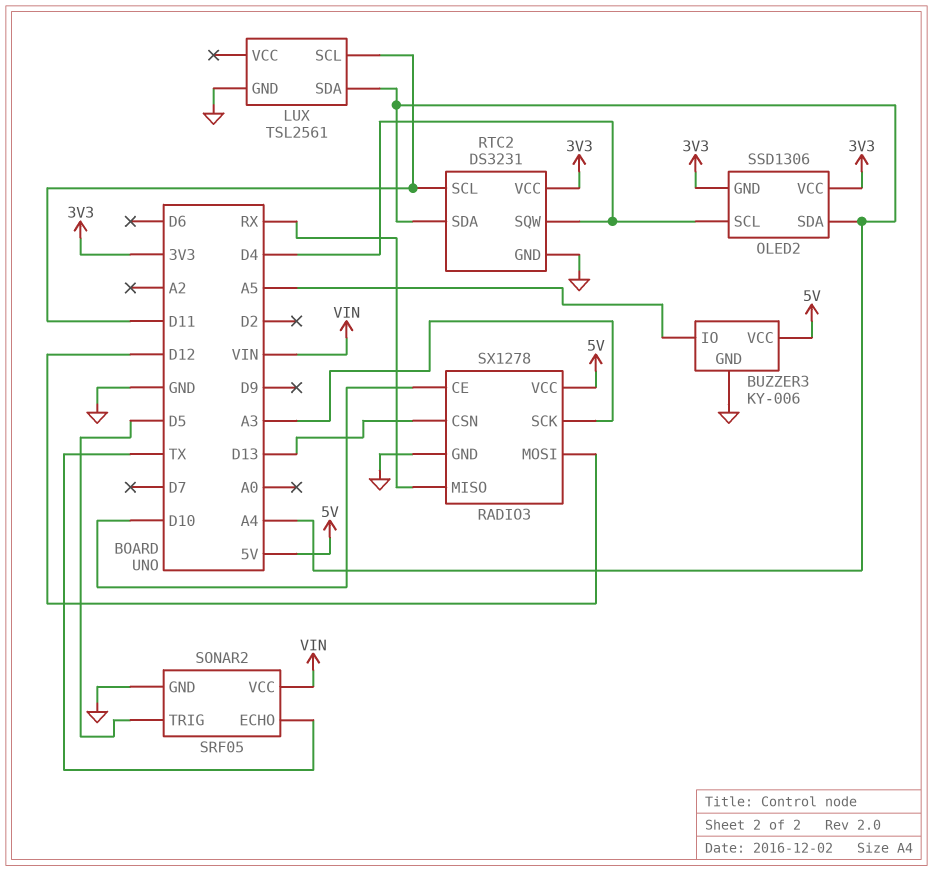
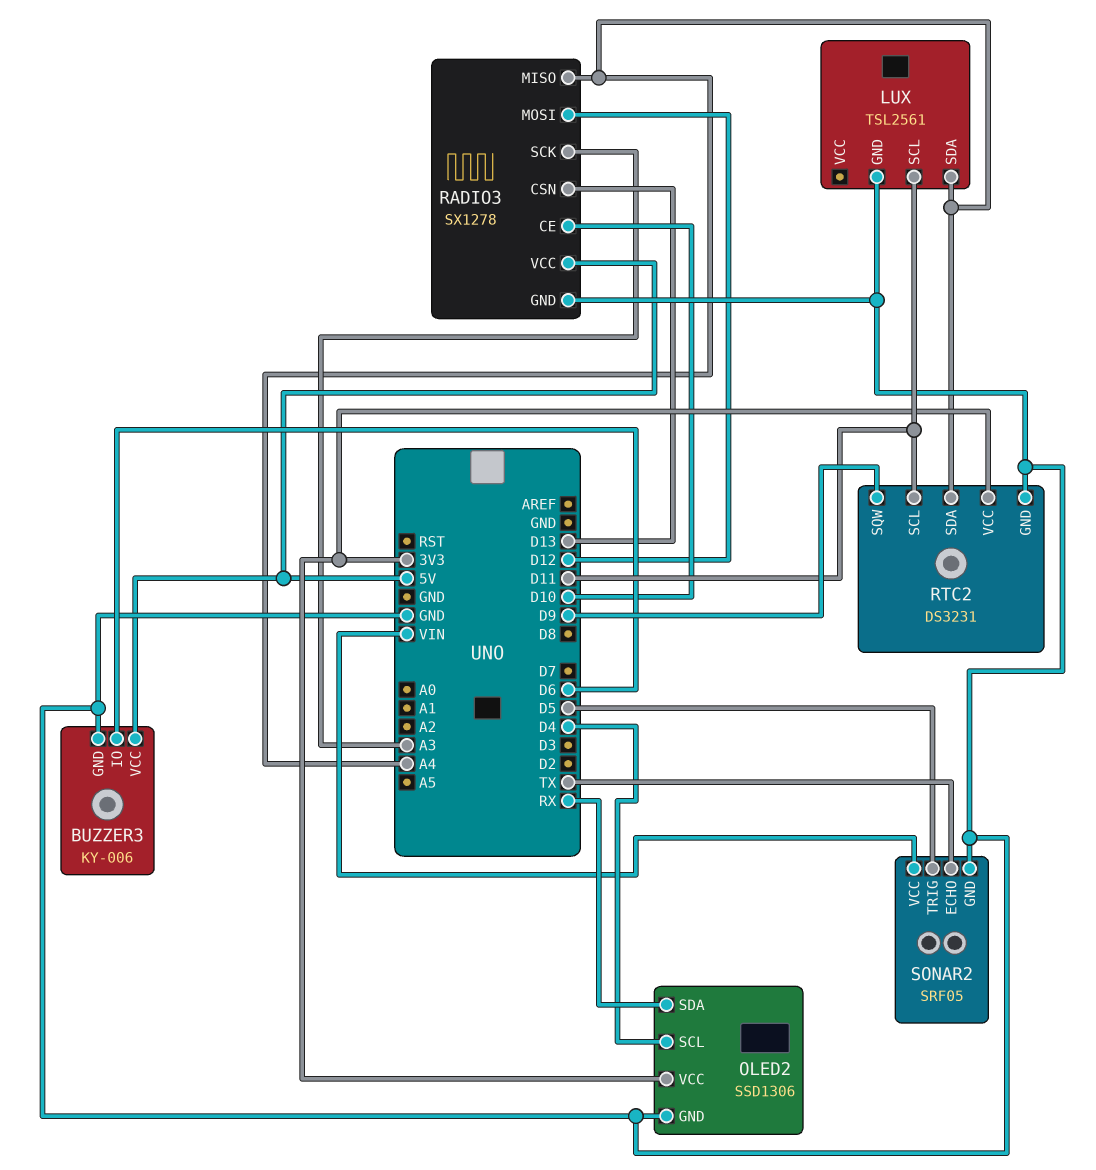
BUZZER3 pin IO: A5 -> D6
OLED2 pin GND: 3V3 -> GND
OLED2 pin SDA: A4 -> RX
RADIO3 pin MISO: RX -> A4
RTC2 pin SQW: D4 -> D9

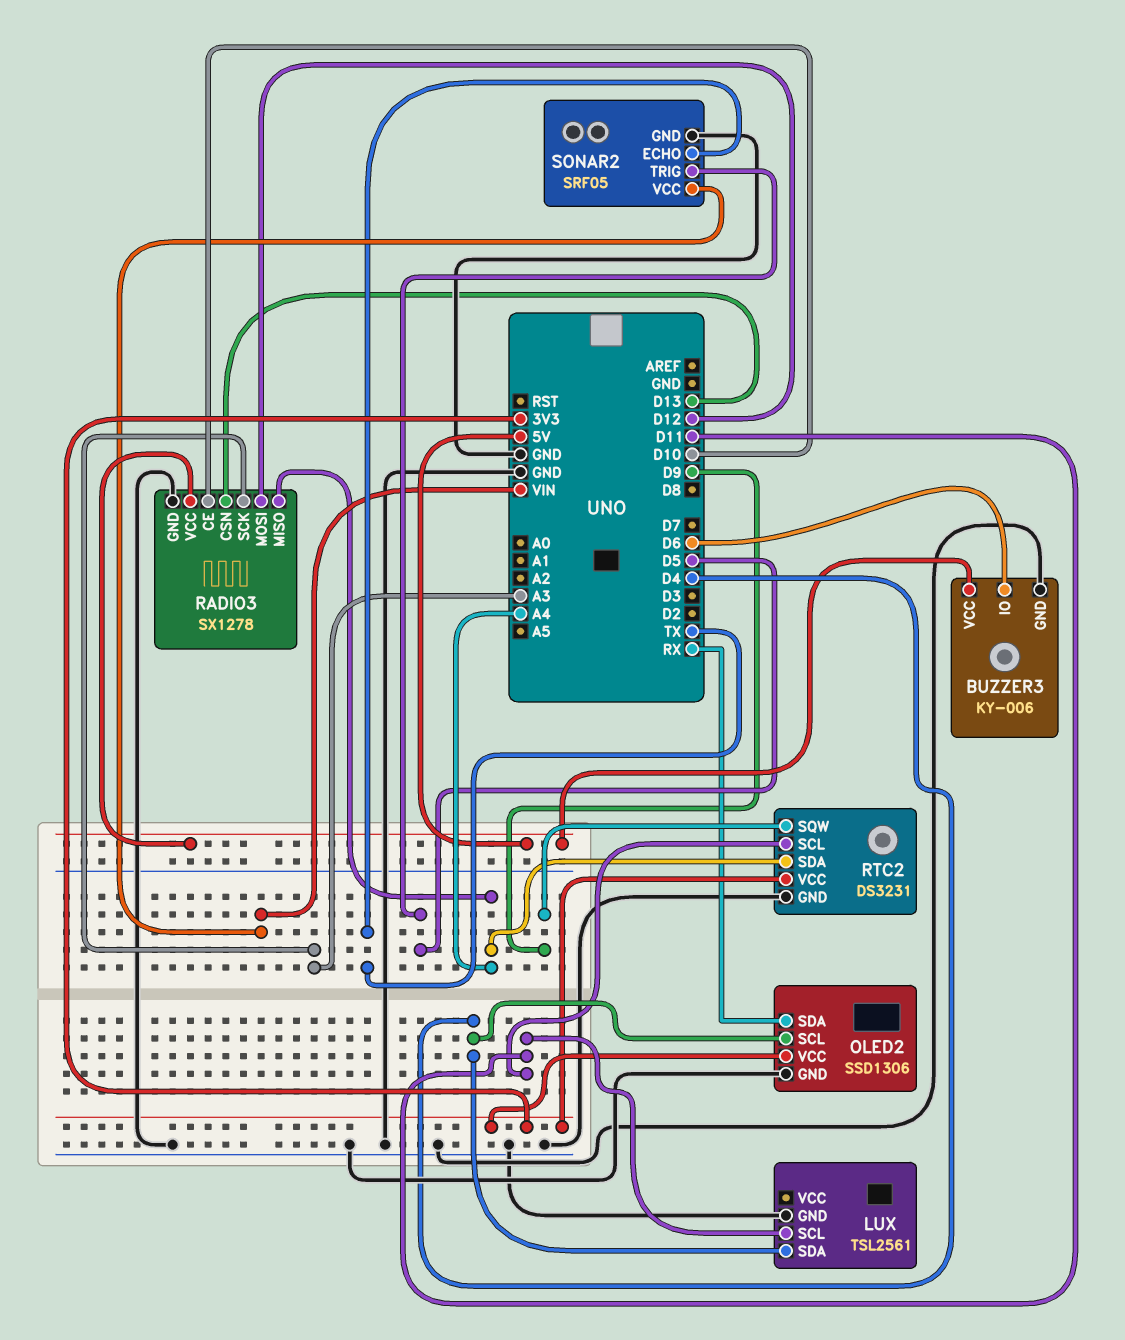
LUX pin SDA: A4 -> D4

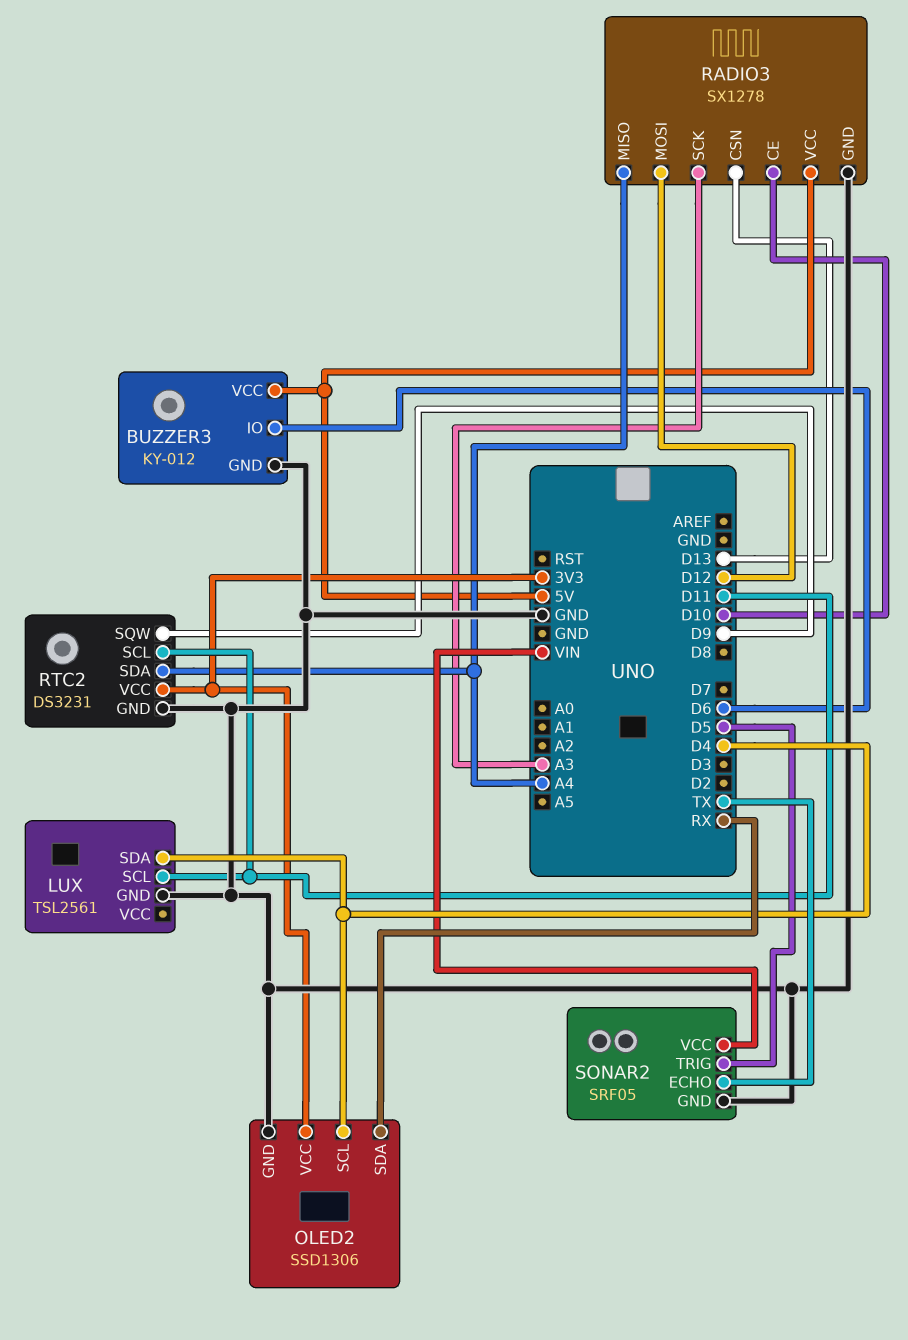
BUZZER3: KY-006 -> KY-012

